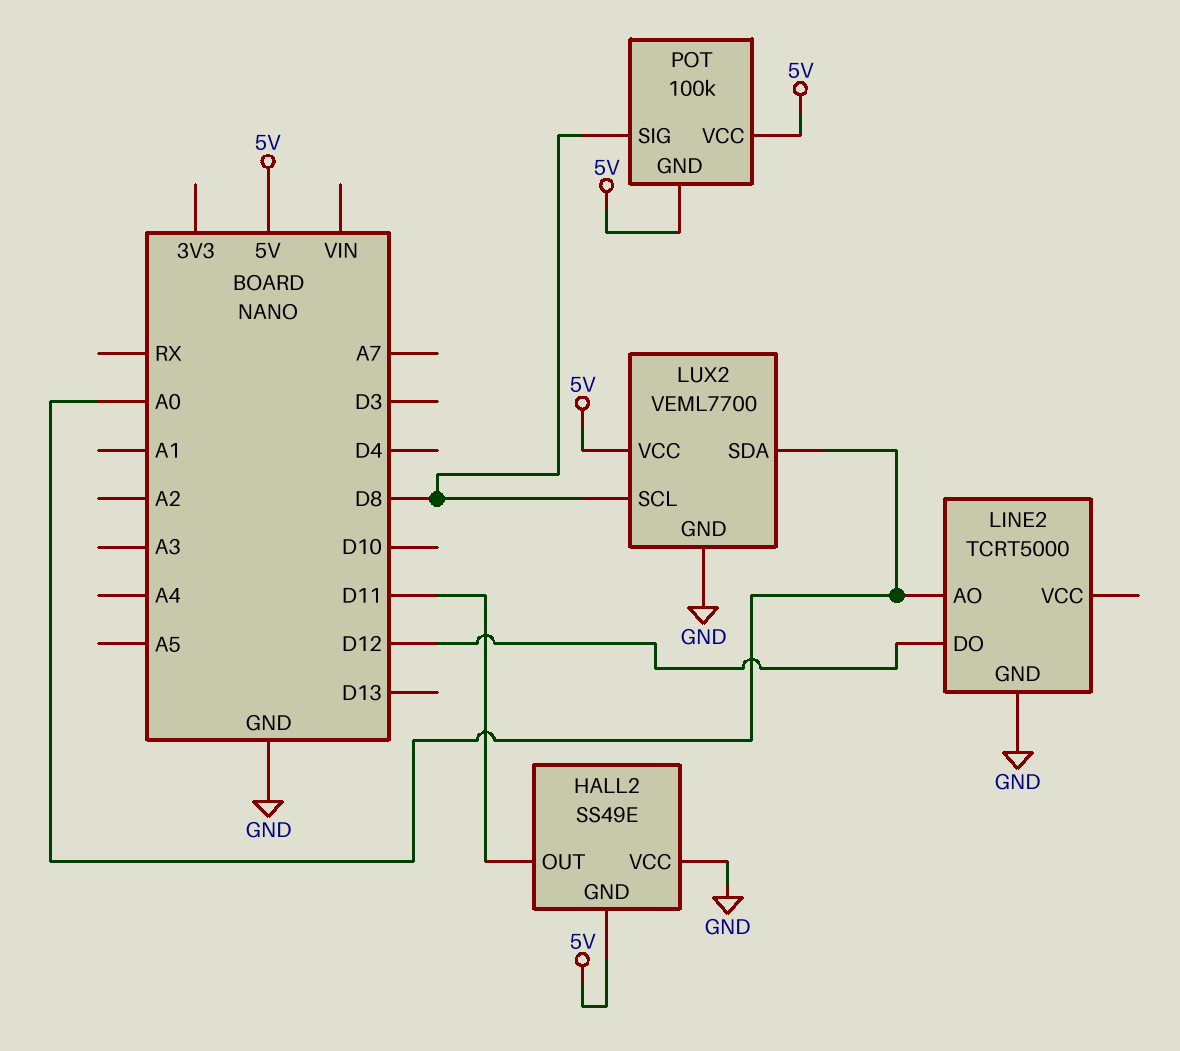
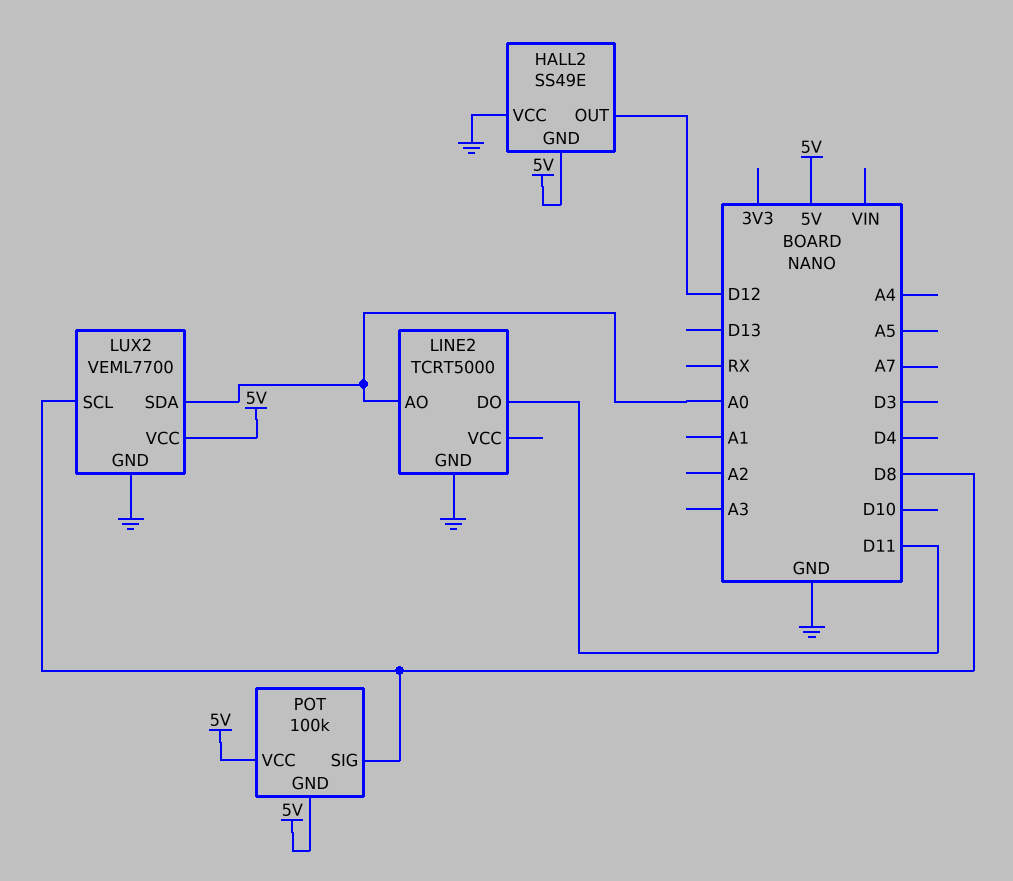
HALL2 pin OUT: D11 -> D12
LINE2 pin DO: D12 -> D11

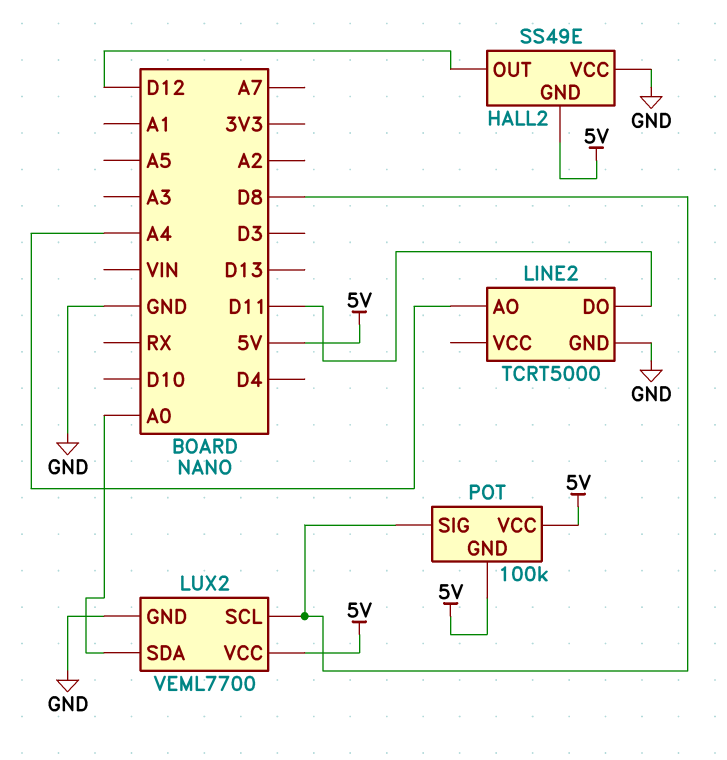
LINE2 pin AO: A0 -> A4

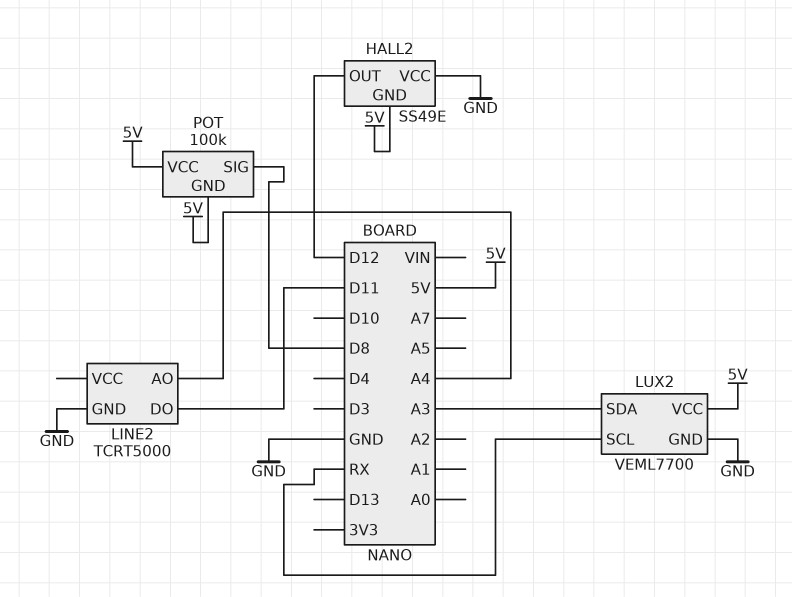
LUX2 pin SCL: D8 -> RX
LUX2 pin SDA: A0 -> A3

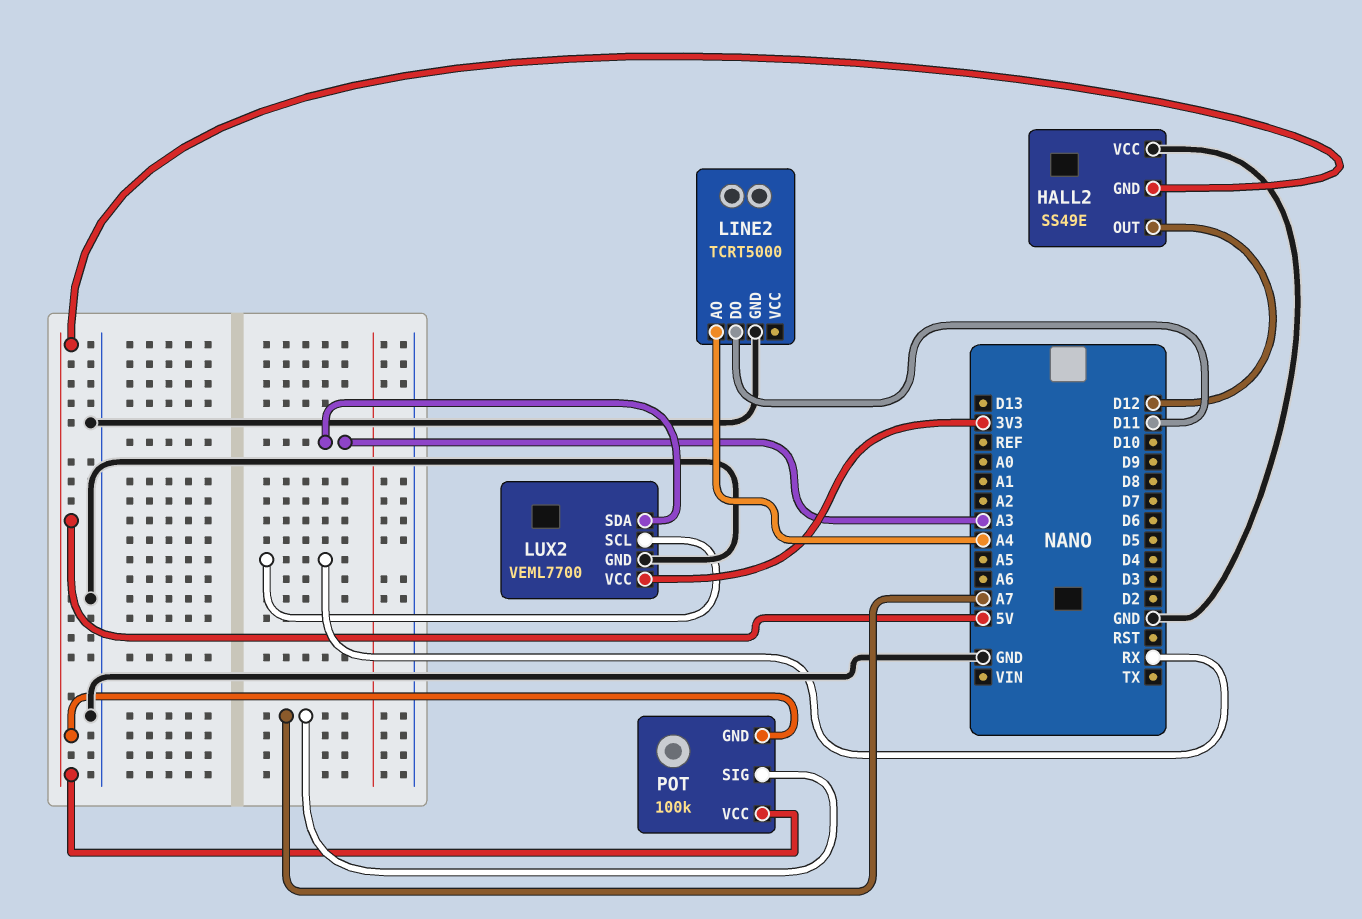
LUX2 pin VCC: 5V -> 3V3
POT pin SIG: D8 -> A7

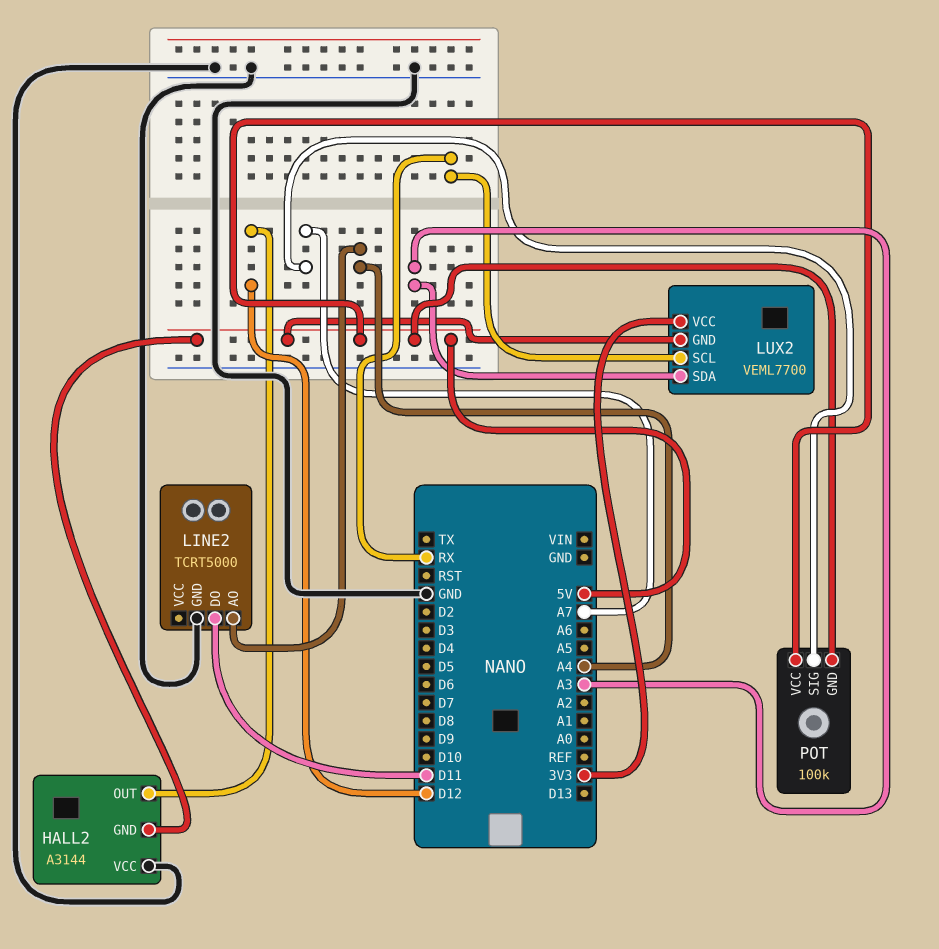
HALL2: SS49E -> A3144
LUX2 pin GND: GND -> 5V

